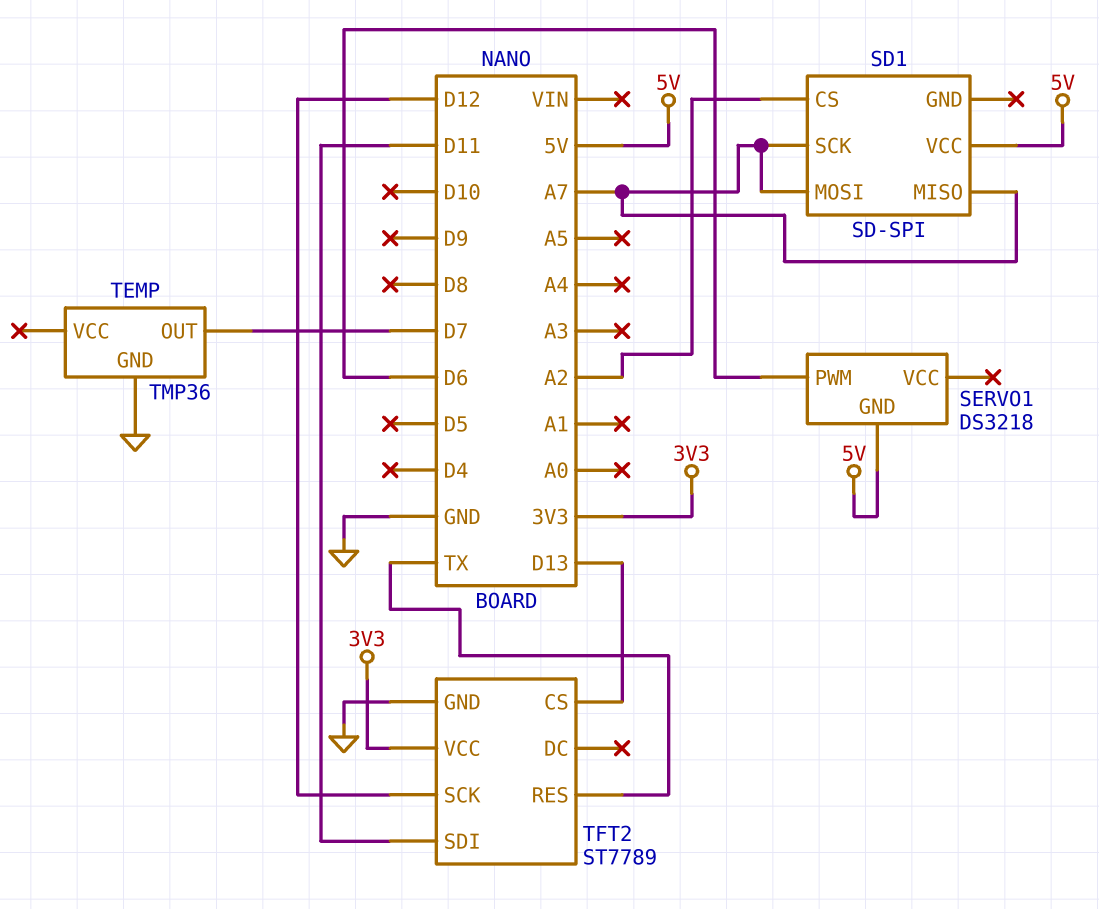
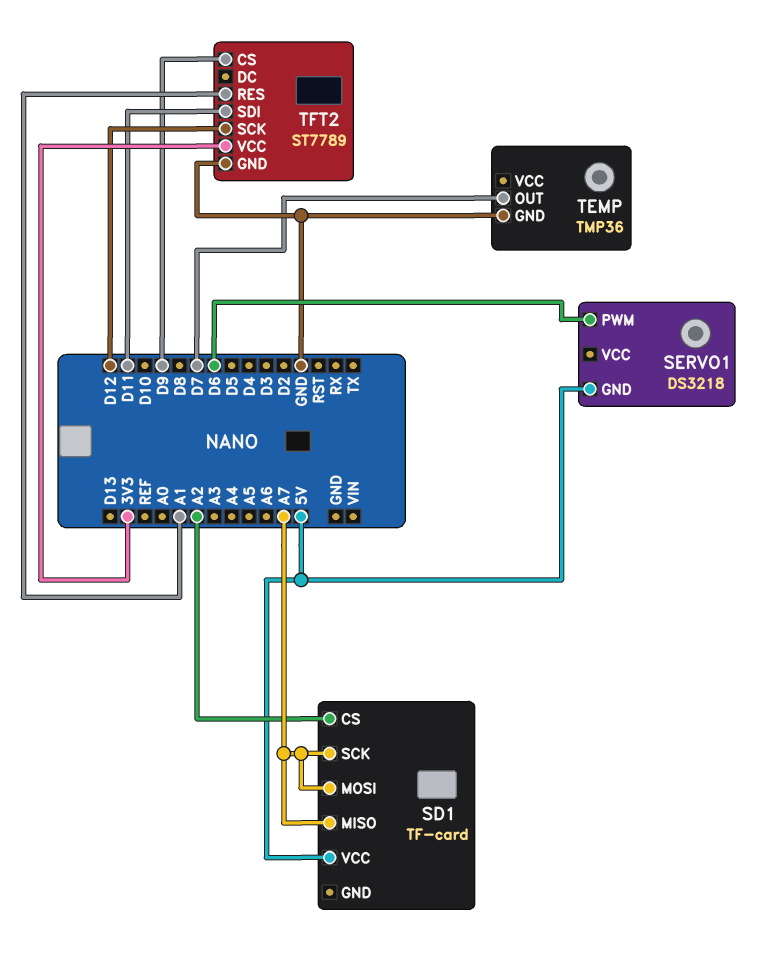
SD1: SD-SPI -> TF-card
TFT2 pin CS: D13 -> D9
TFT2 pin RES: TX -> A1

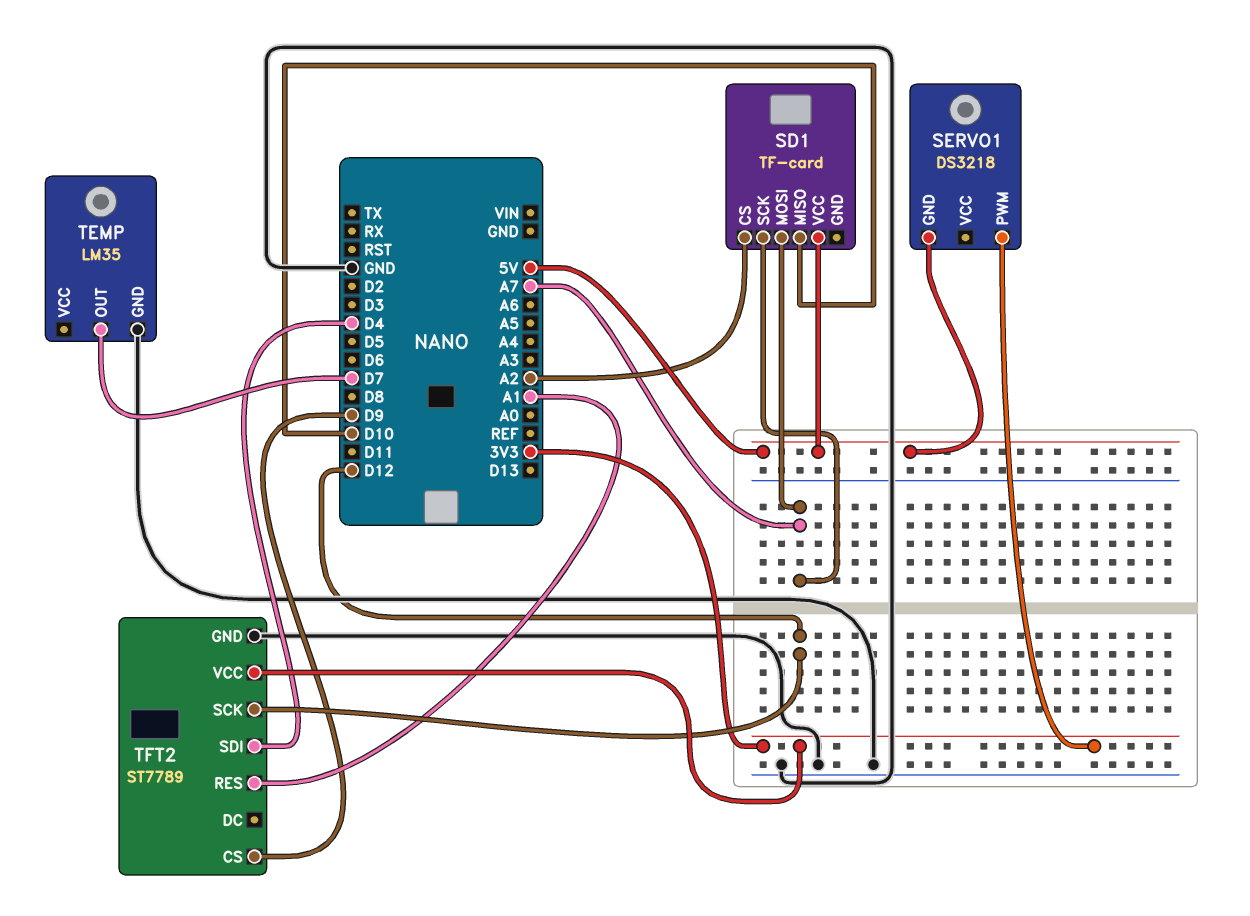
SD1 pin MISO: A7 -> D10
SERVO1 pin PWM: D6 -> 3V3
TEMP: TMP36 -> LM35
TFT2 pin SDI: D11 -> D4

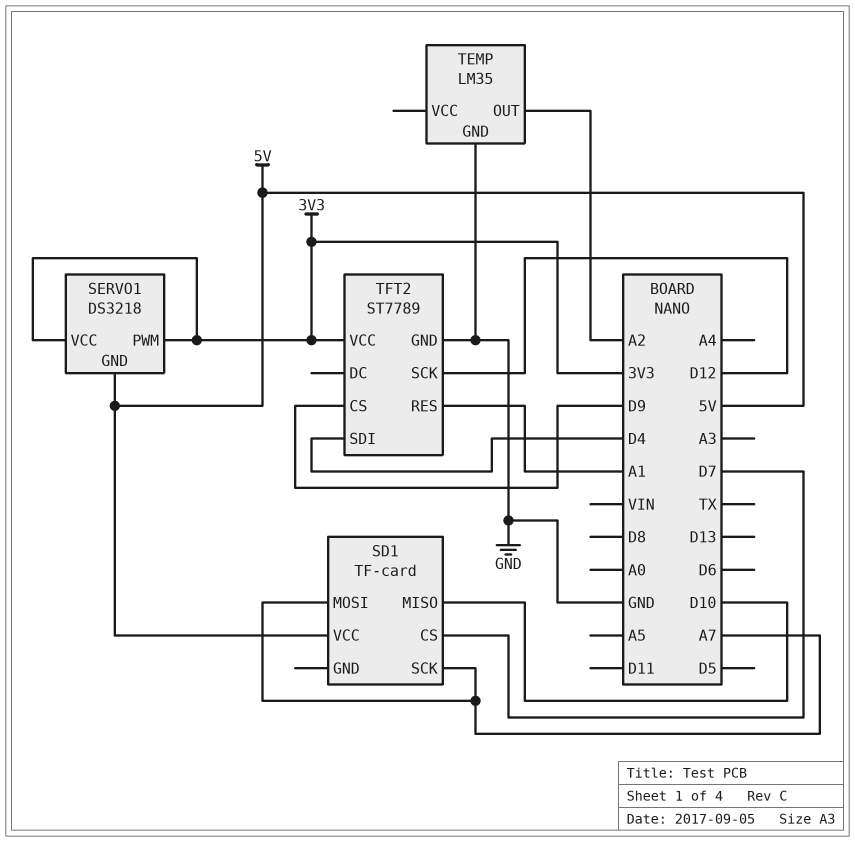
SD1 pin CS: A2 -> D7
SERVO1 pin VCC: none -> 3V3
TEMP pin OUT: D7 -> A2

